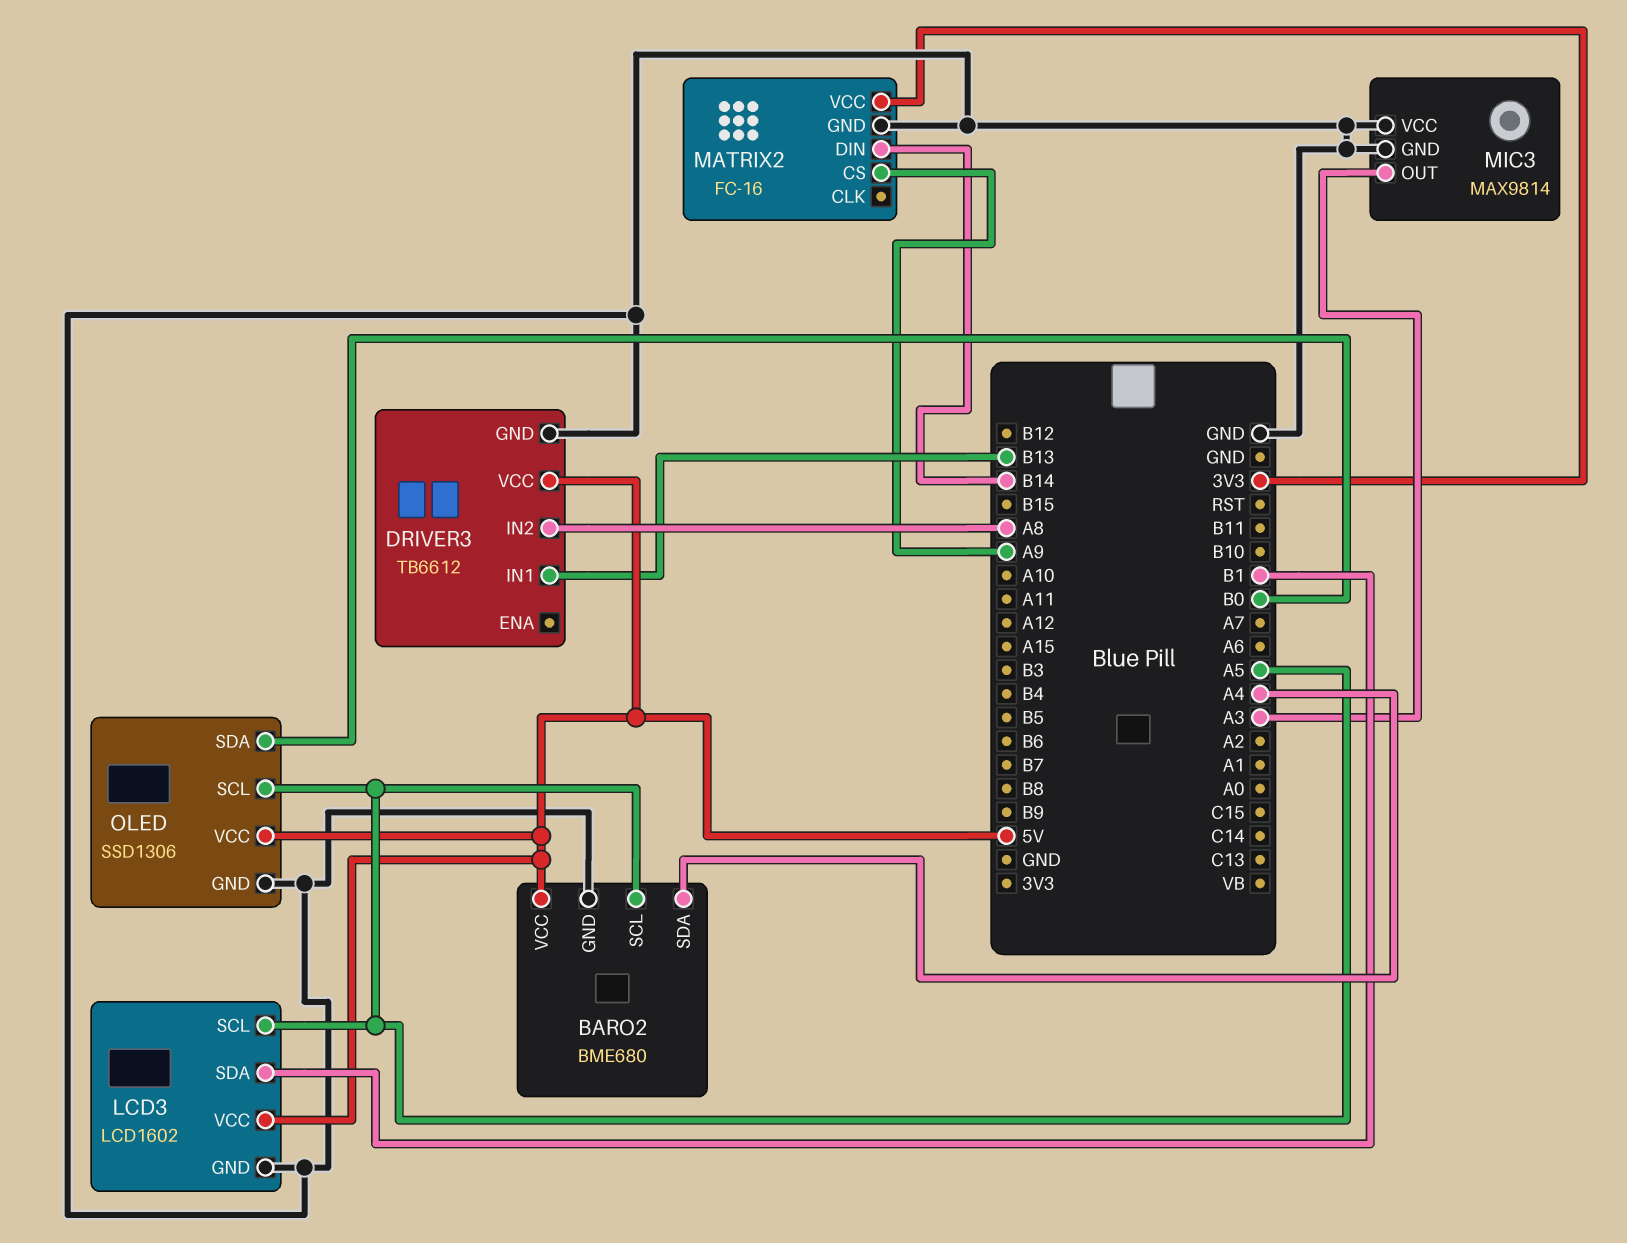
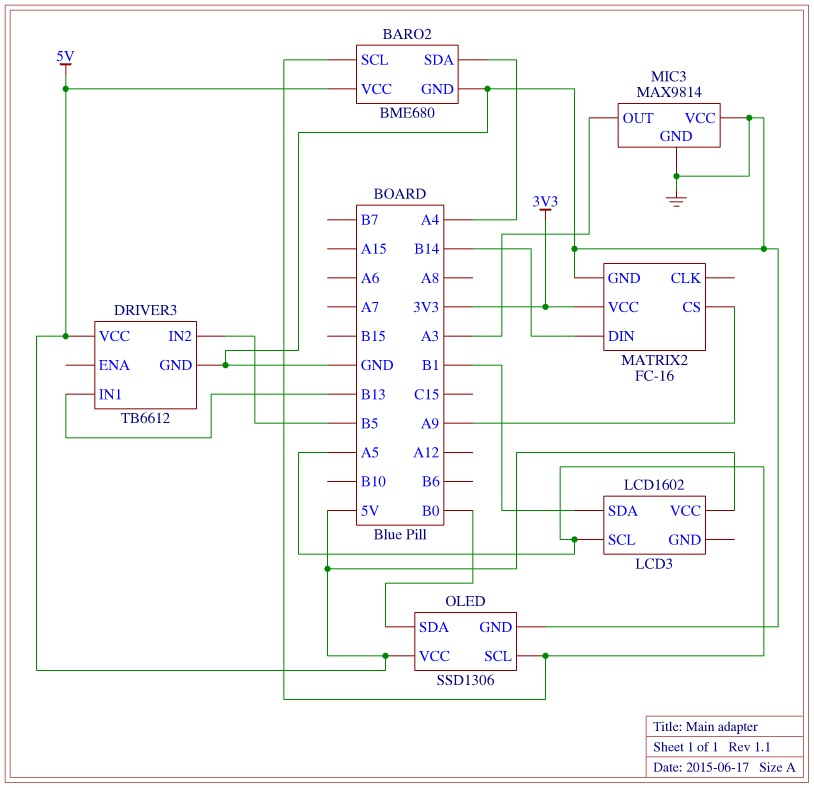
DRIVER3 pin IN2: A8 -> B5
LCD3 pin GND: GND -> none

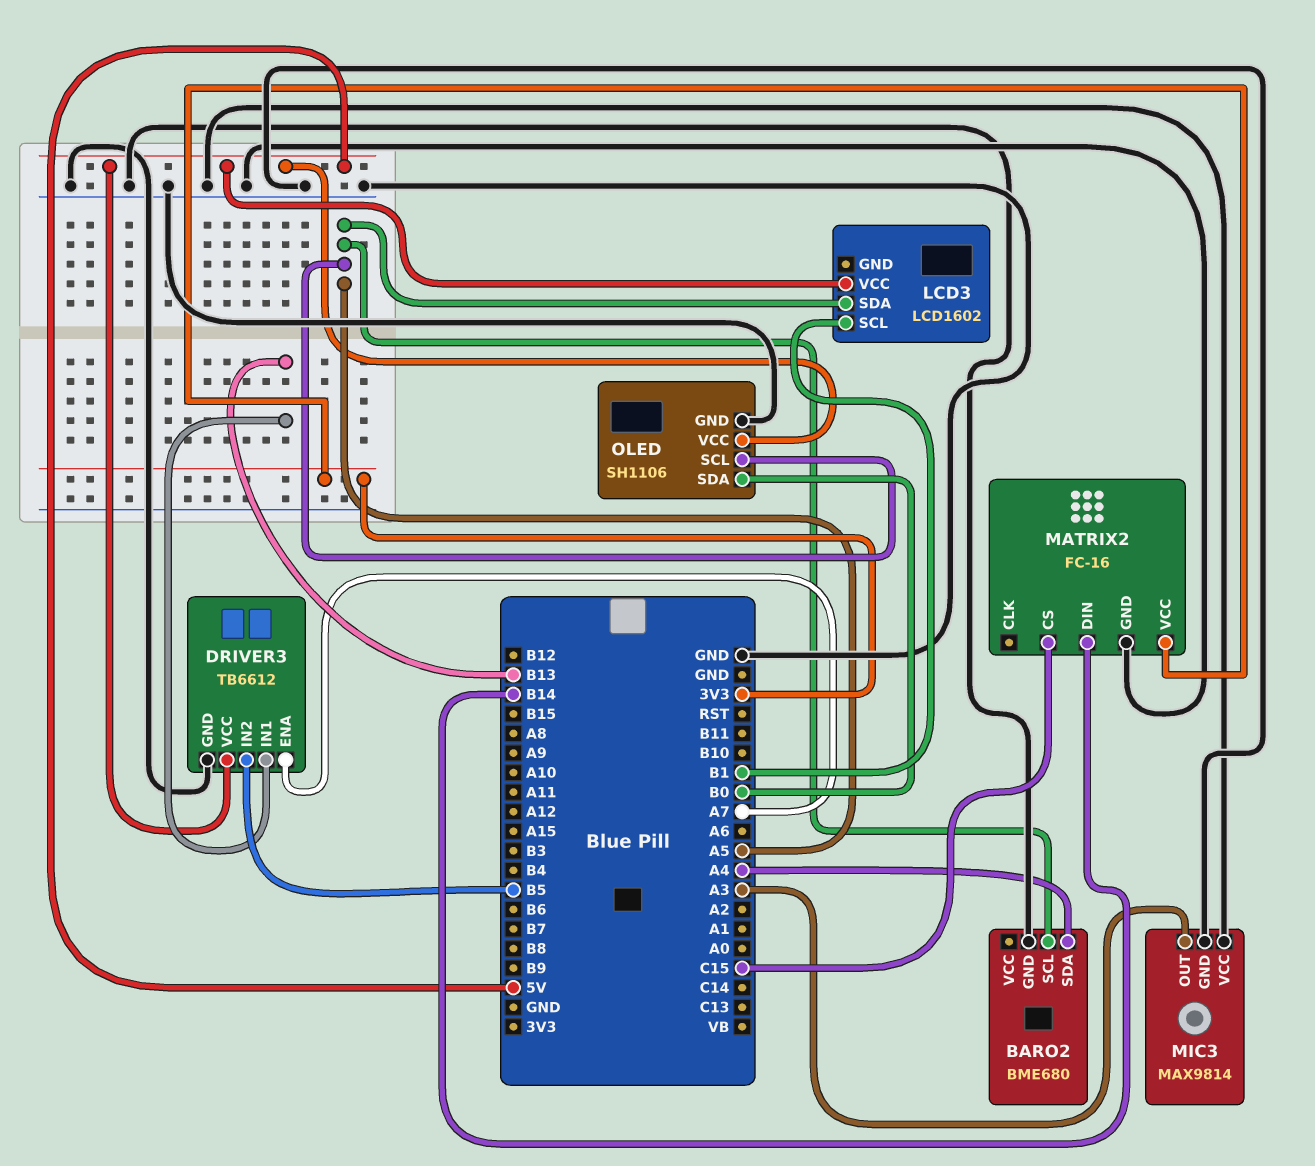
BARO2 pin VCC: 5V -> none
DRIVER3 pin ENA: none -> A7
LCD3 pin SCL: A5 -> B1
LCD3 pin SDA: B1 -> A5
MATRIX2 pin CS: A9 -> C15
OLED: SSD1306 -> SH1106

